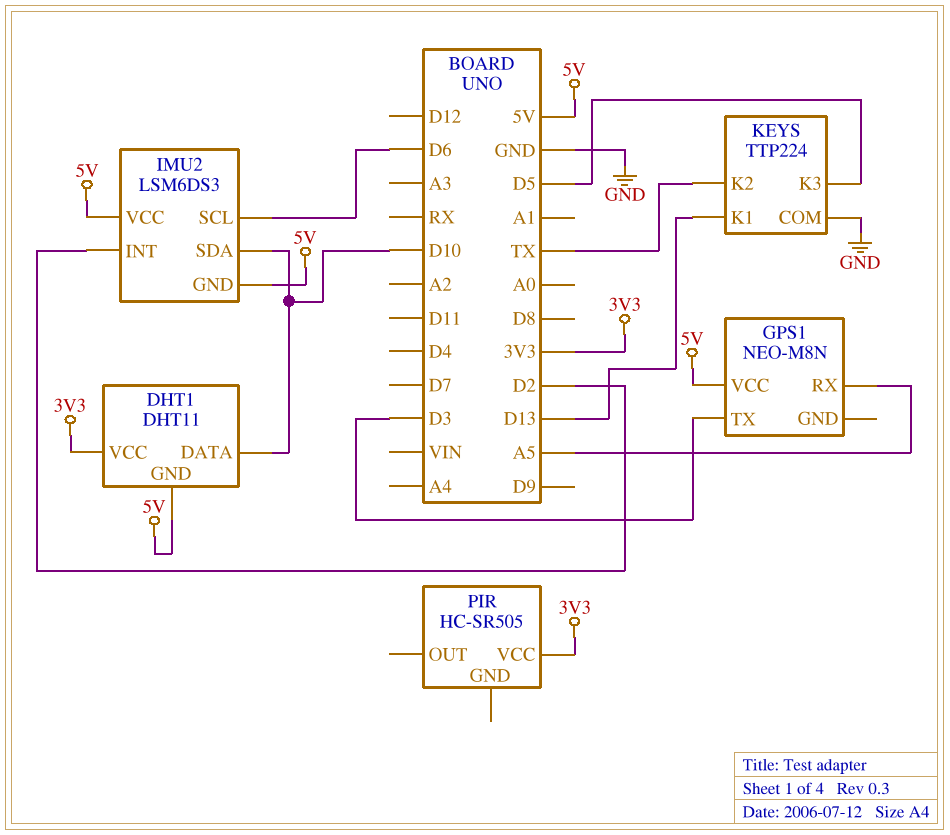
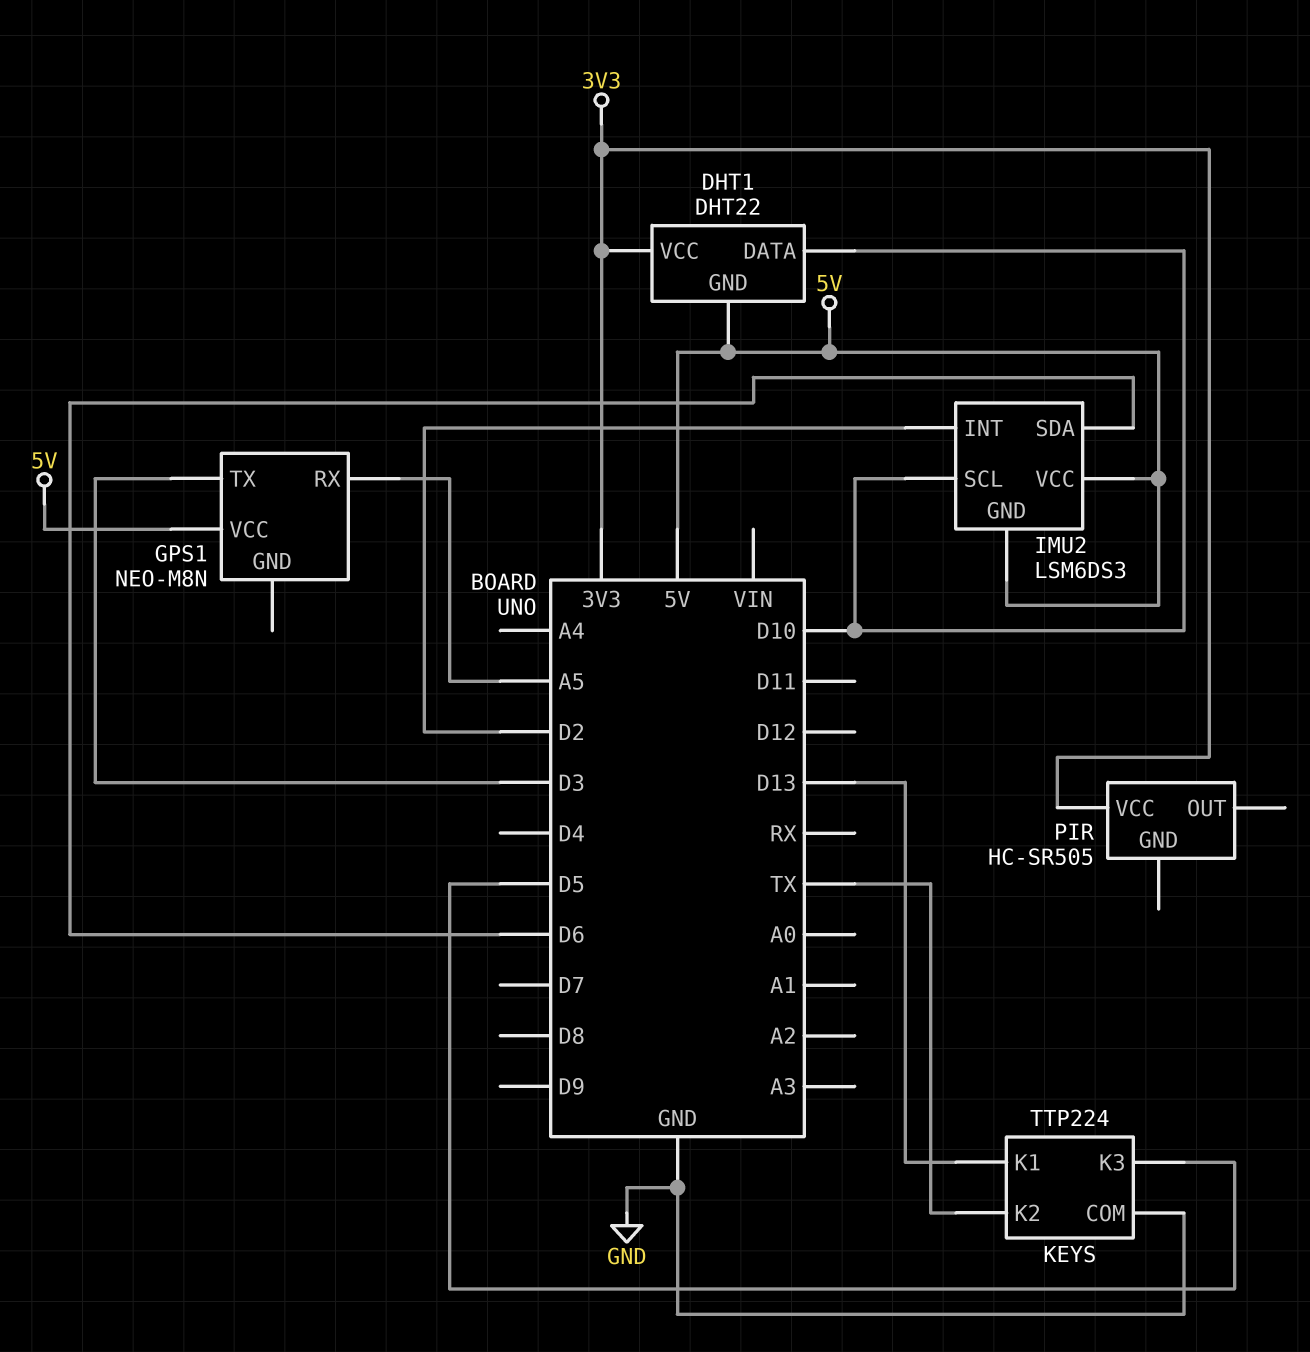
DHT1: DHT11 -> DHT22
IMU2 pin SCL: D6 -> D10
IMU2 pin SDA: D10 -> D6

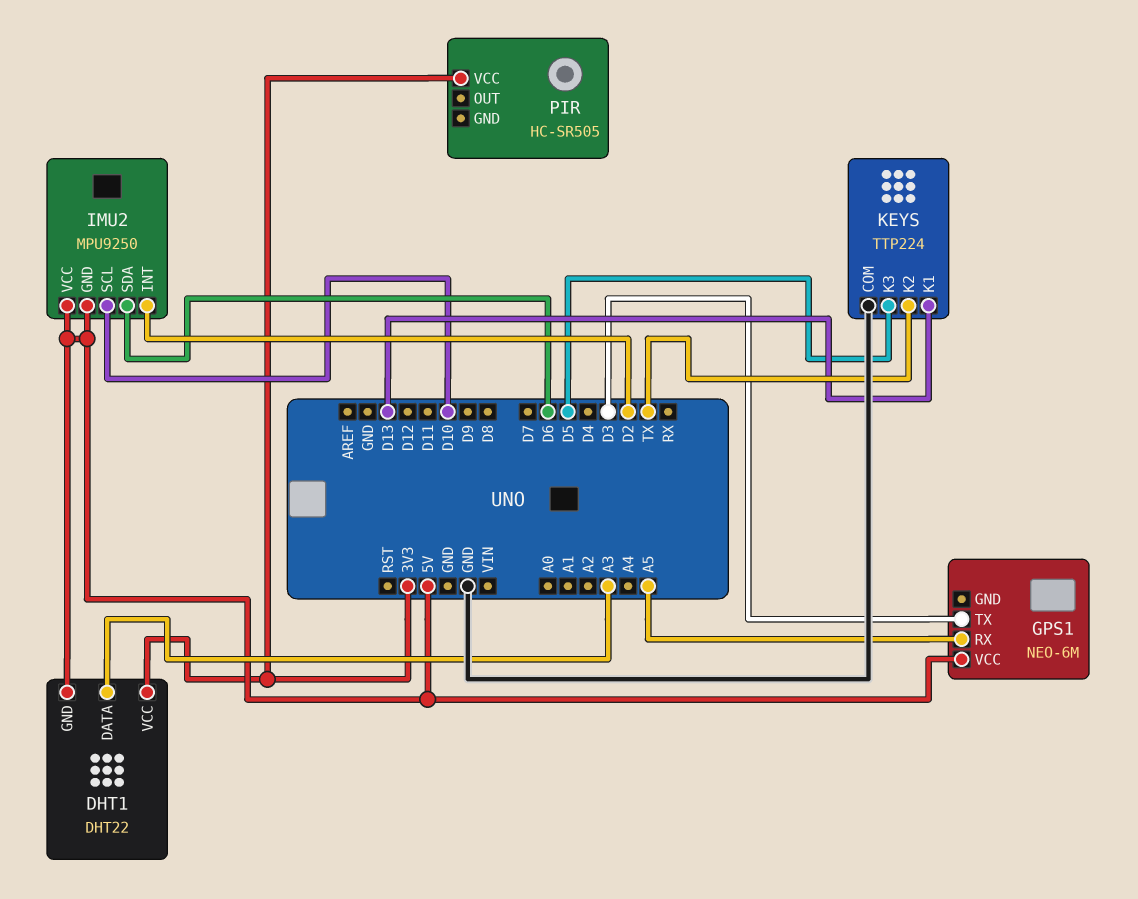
DHT1 pin DATA: D10 -> A3
GPS1: NEO-M8N -> NEO-6M
IMU2: LSM6DS3 -> MPU9250

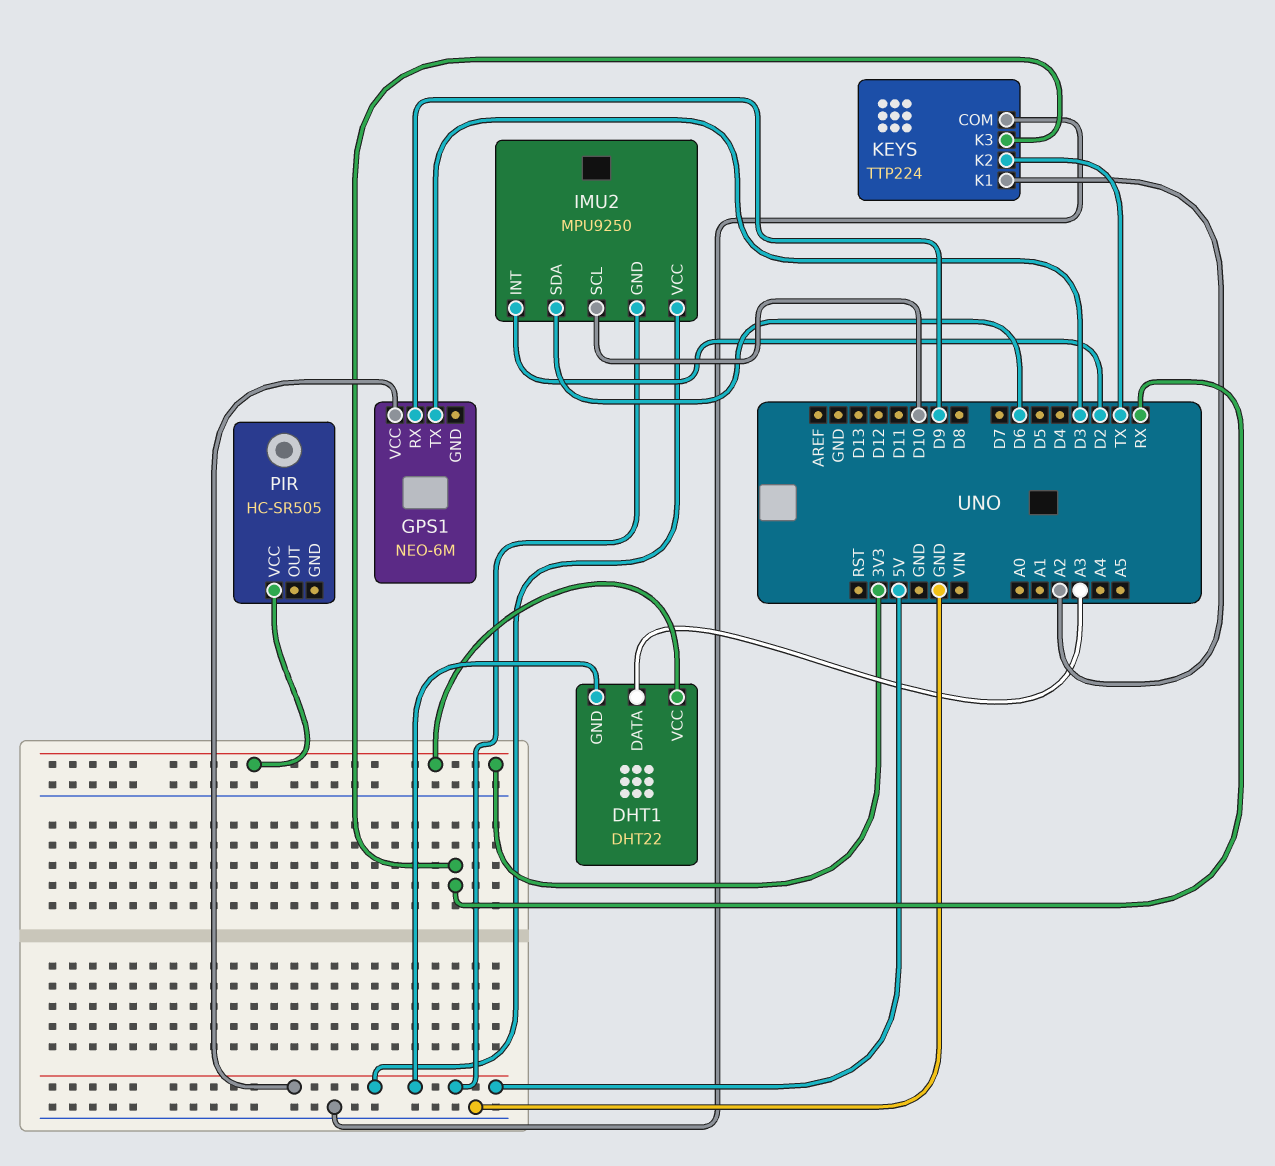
GPS1 pin RX: A5 -> D9
KEYS pin K1: D13 -> A2
KEYS pin K3: D5 -> RX

